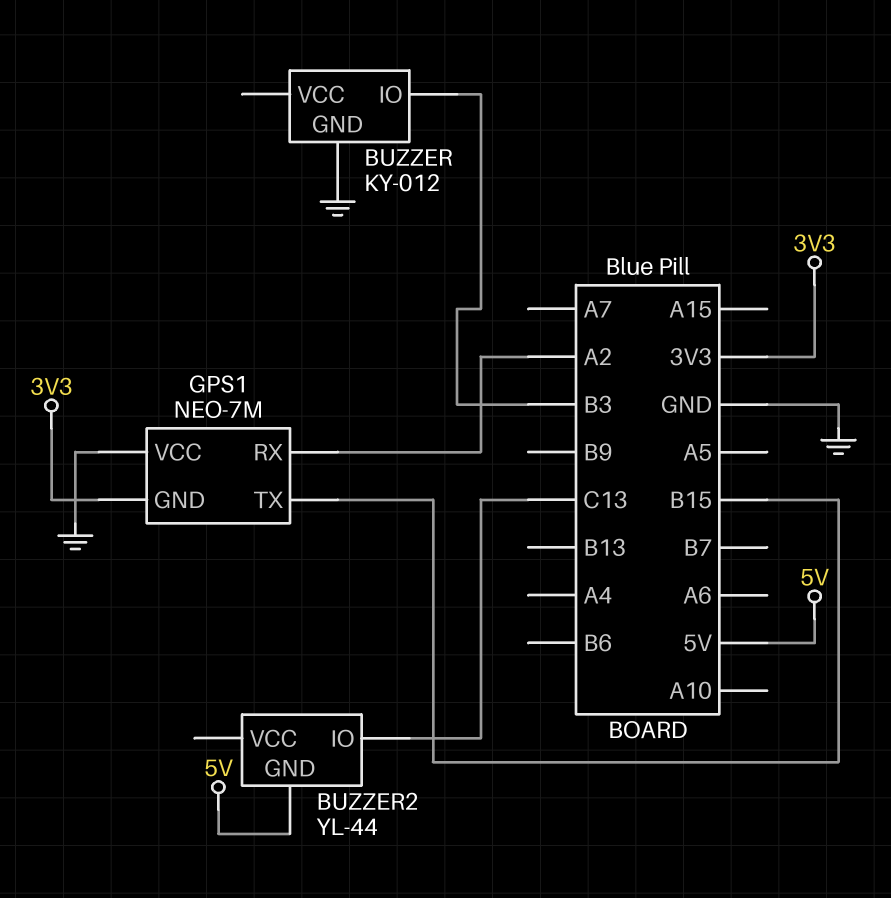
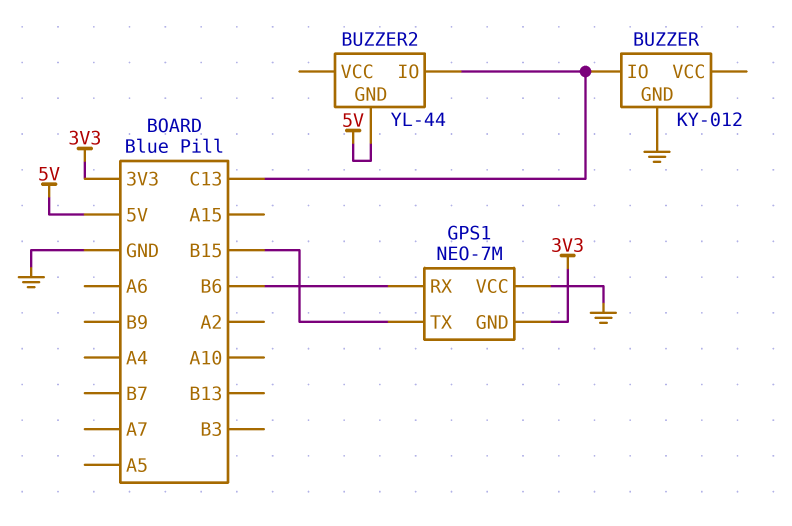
BUZZER pin IO: B3 -> C13
GPS1 pin RX: A2 -> B6

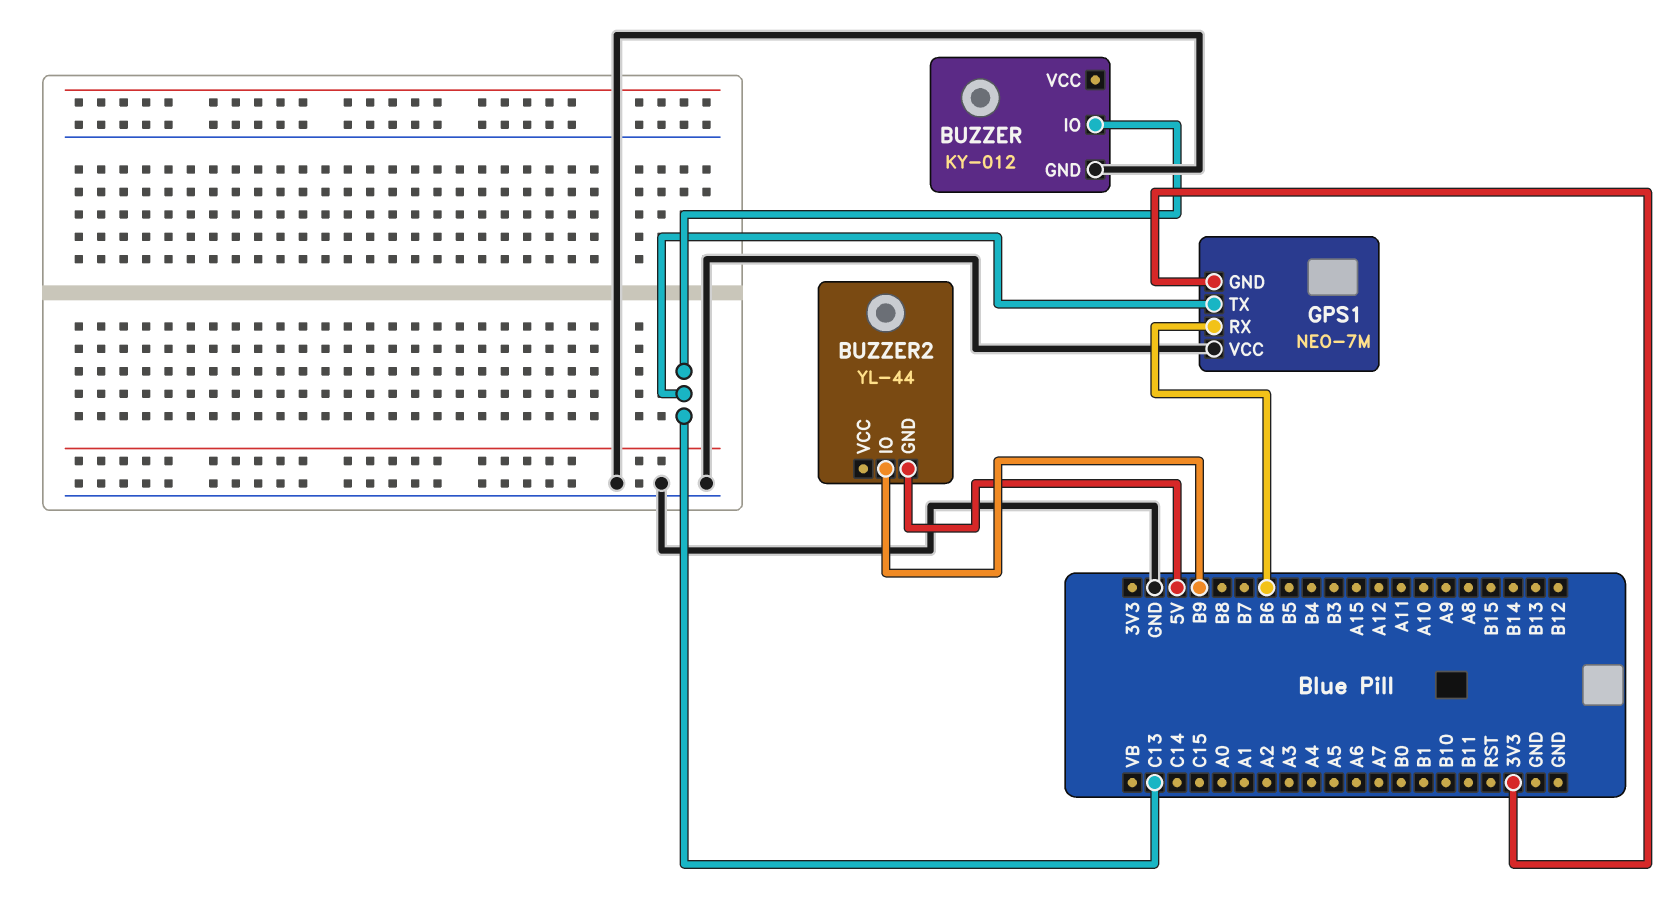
BUZZER2 pin IO: C13 -> B9
GPS1 pin TX: B15 -> C13

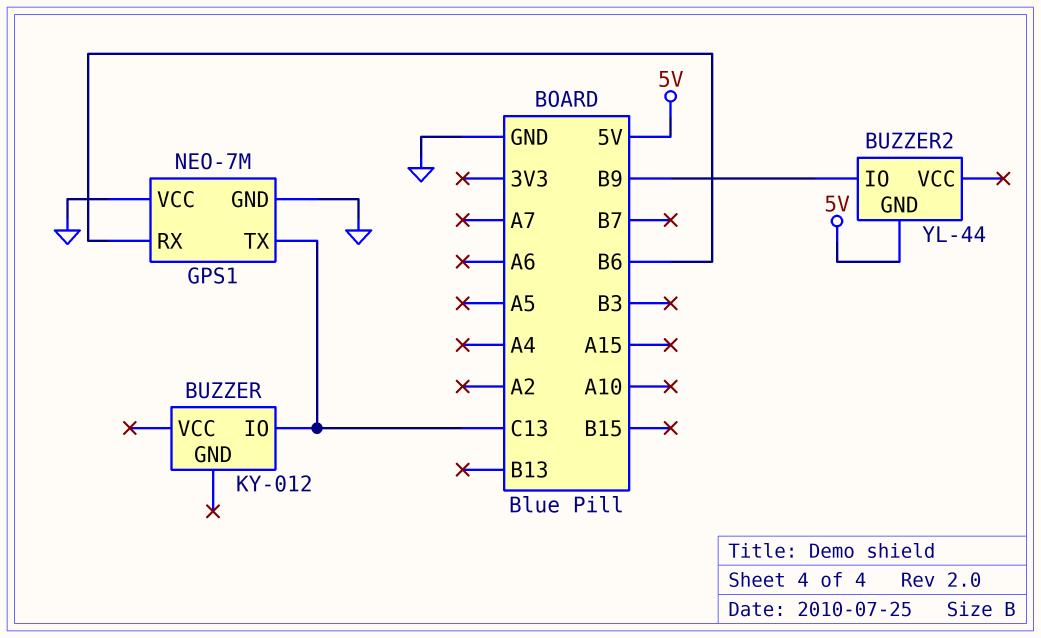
BUZZER pin GND: GND -> none
GPS1 pin GND: 3V3 -> GND

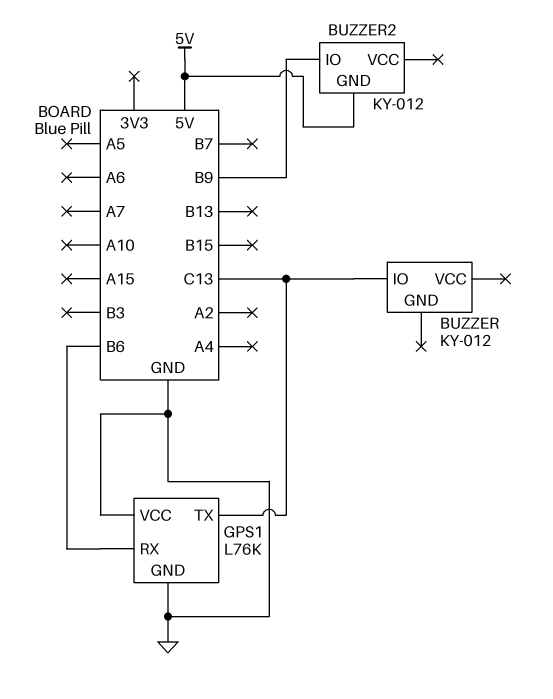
BUZZER2: YL-44 -> KY-012
GPS1: NEO-7M -> L76K

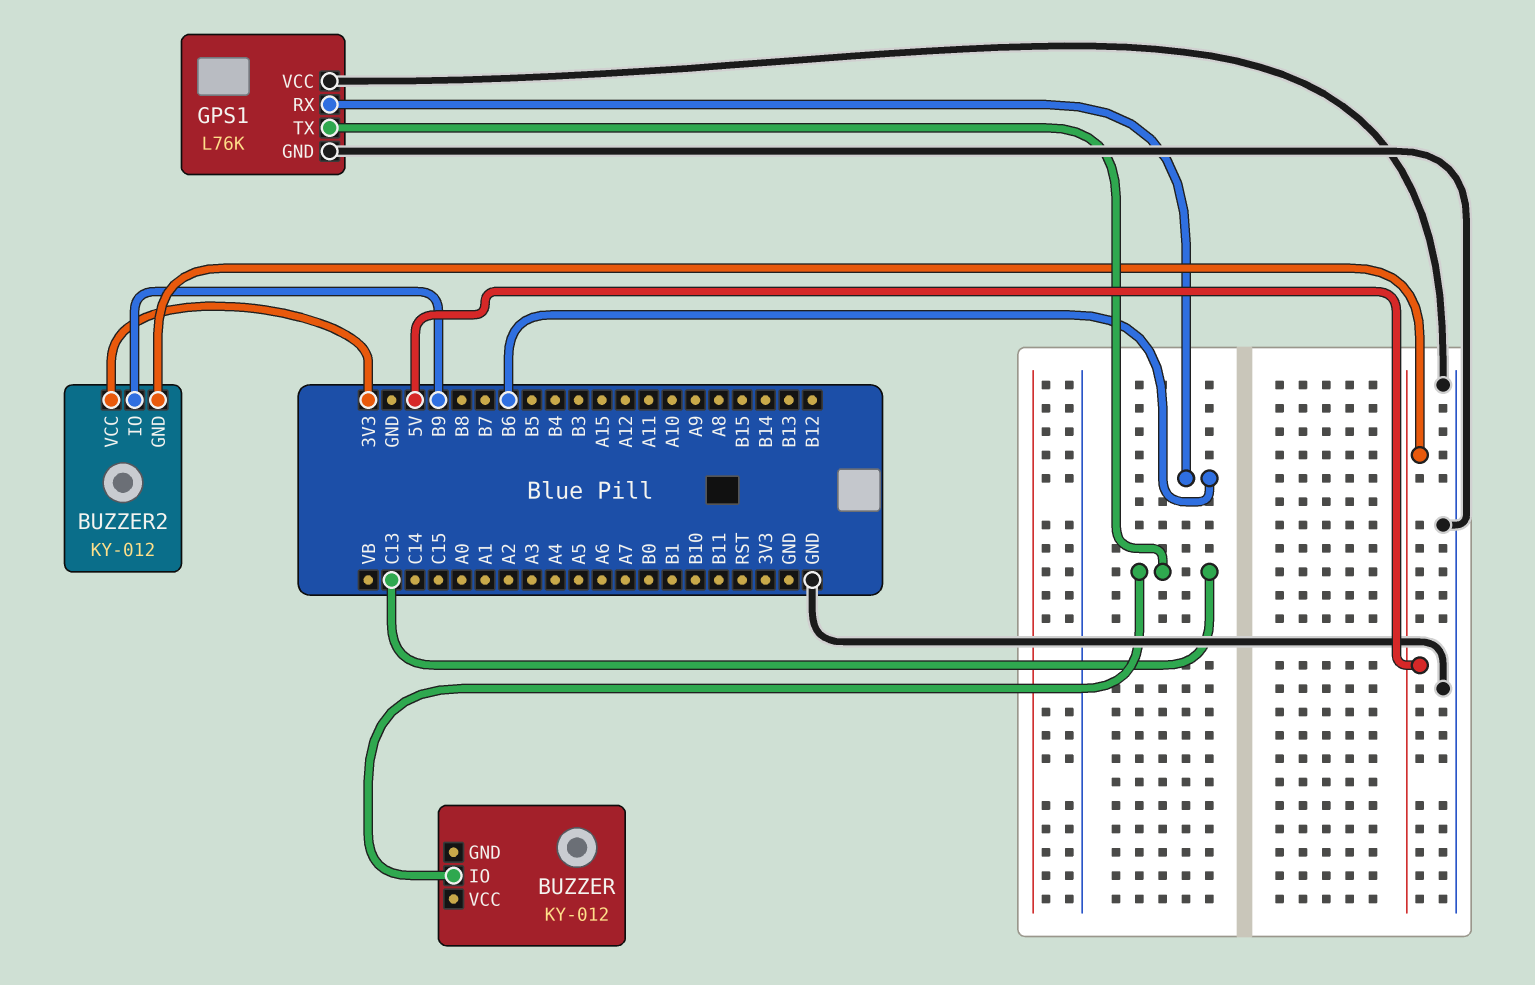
BUZZER2 pin VCC: none -> 3V3

